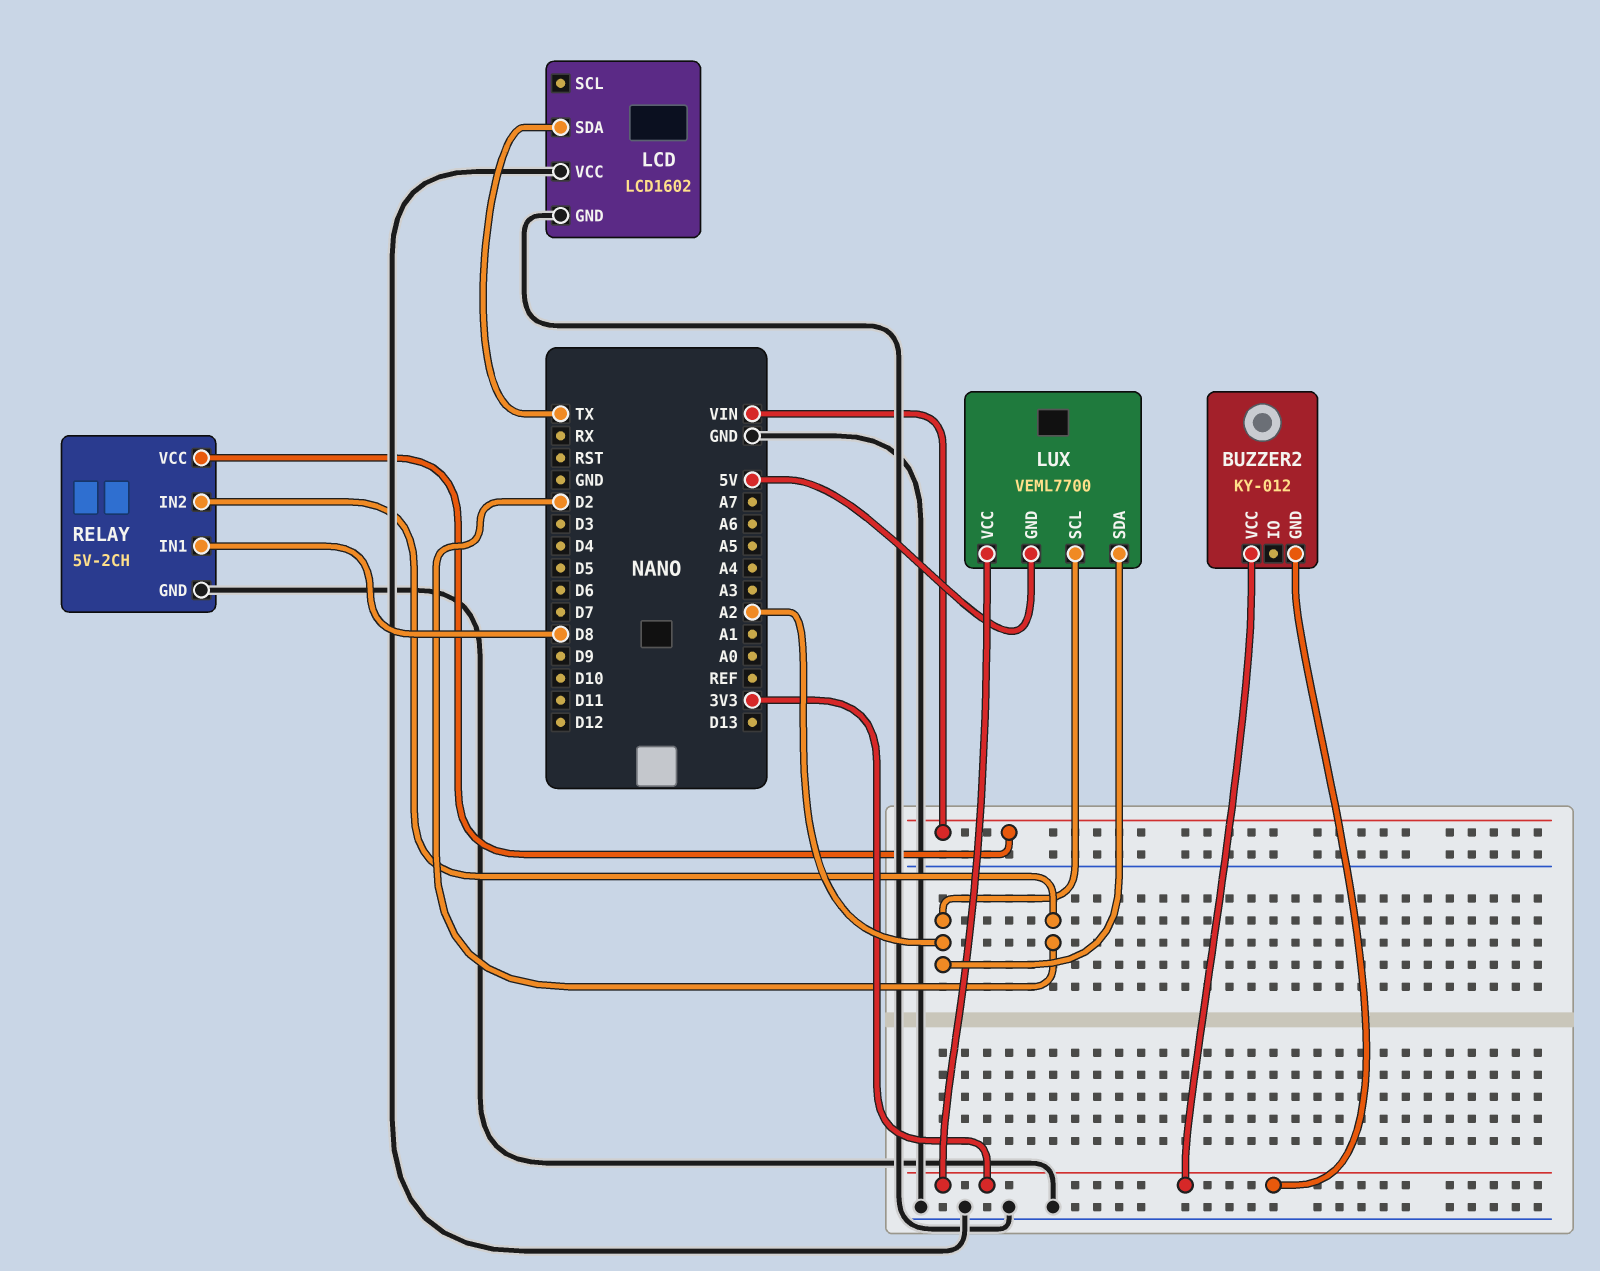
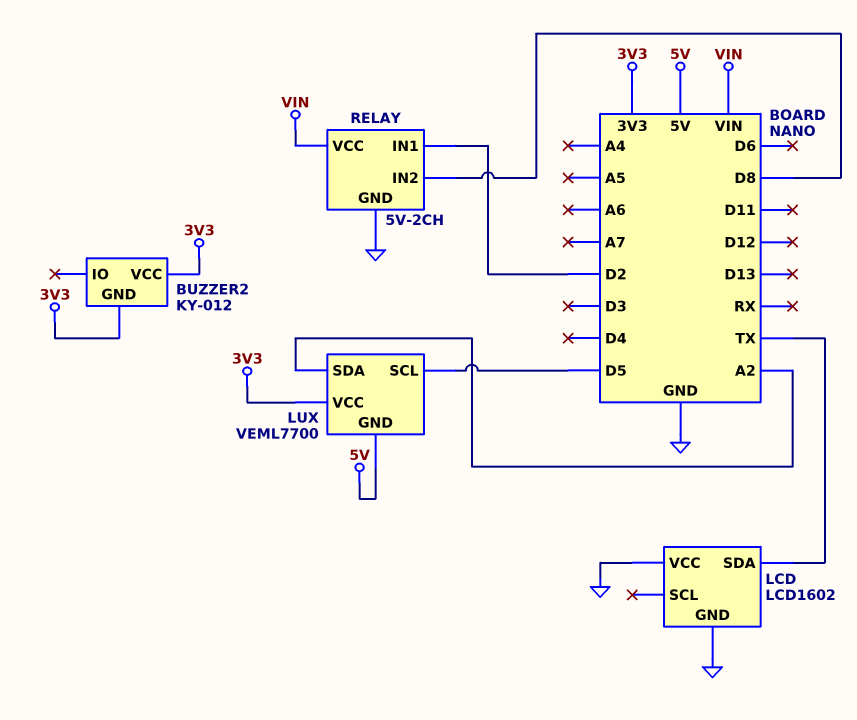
LUX pin SCL: A2 -> D5
RELAY pin IN1: D8 -> D2
RELAY pin IN2: D2 -> D8

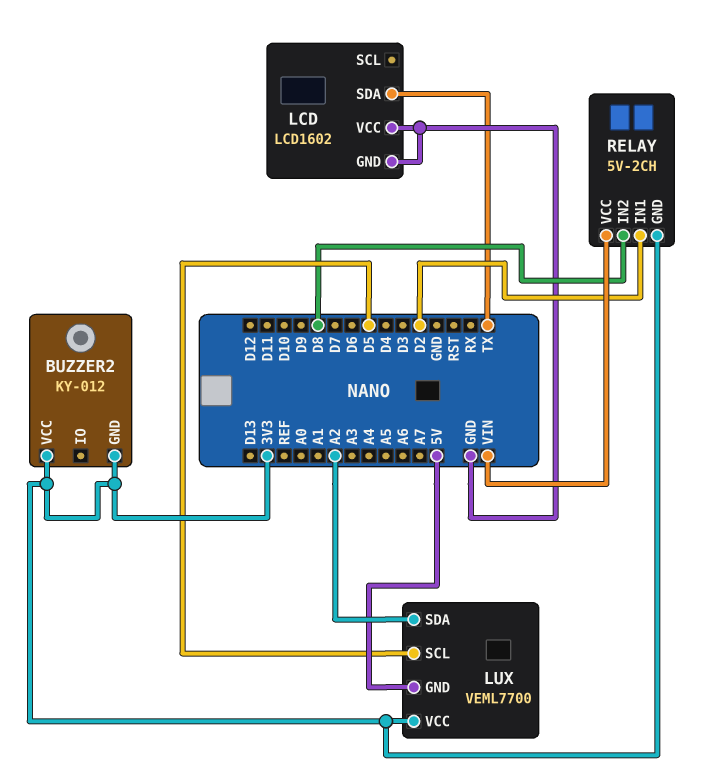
RELAY pin GND: GND -> 3V3

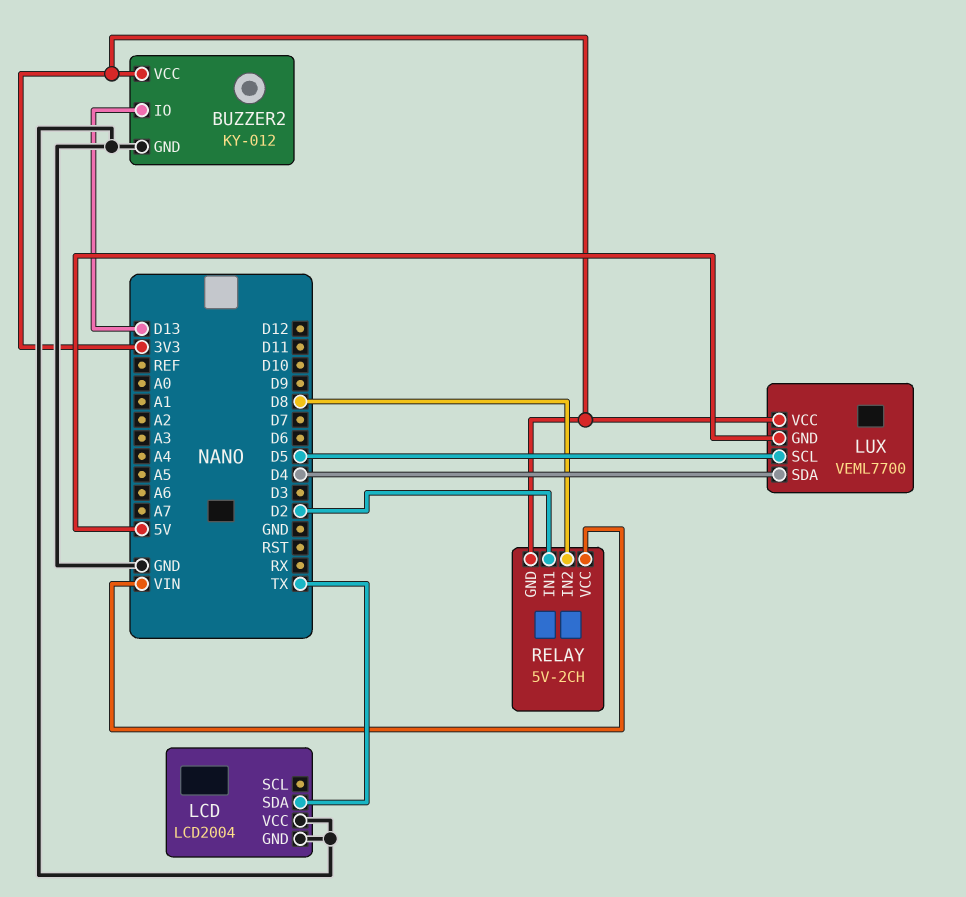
BUZZER2 pin GND: 3V3 -> GND
BUZZER2 pin IO: none -> D13
LCD: LCD1602 -> LCD2004
LUX pin SDA: A2 -> D4

